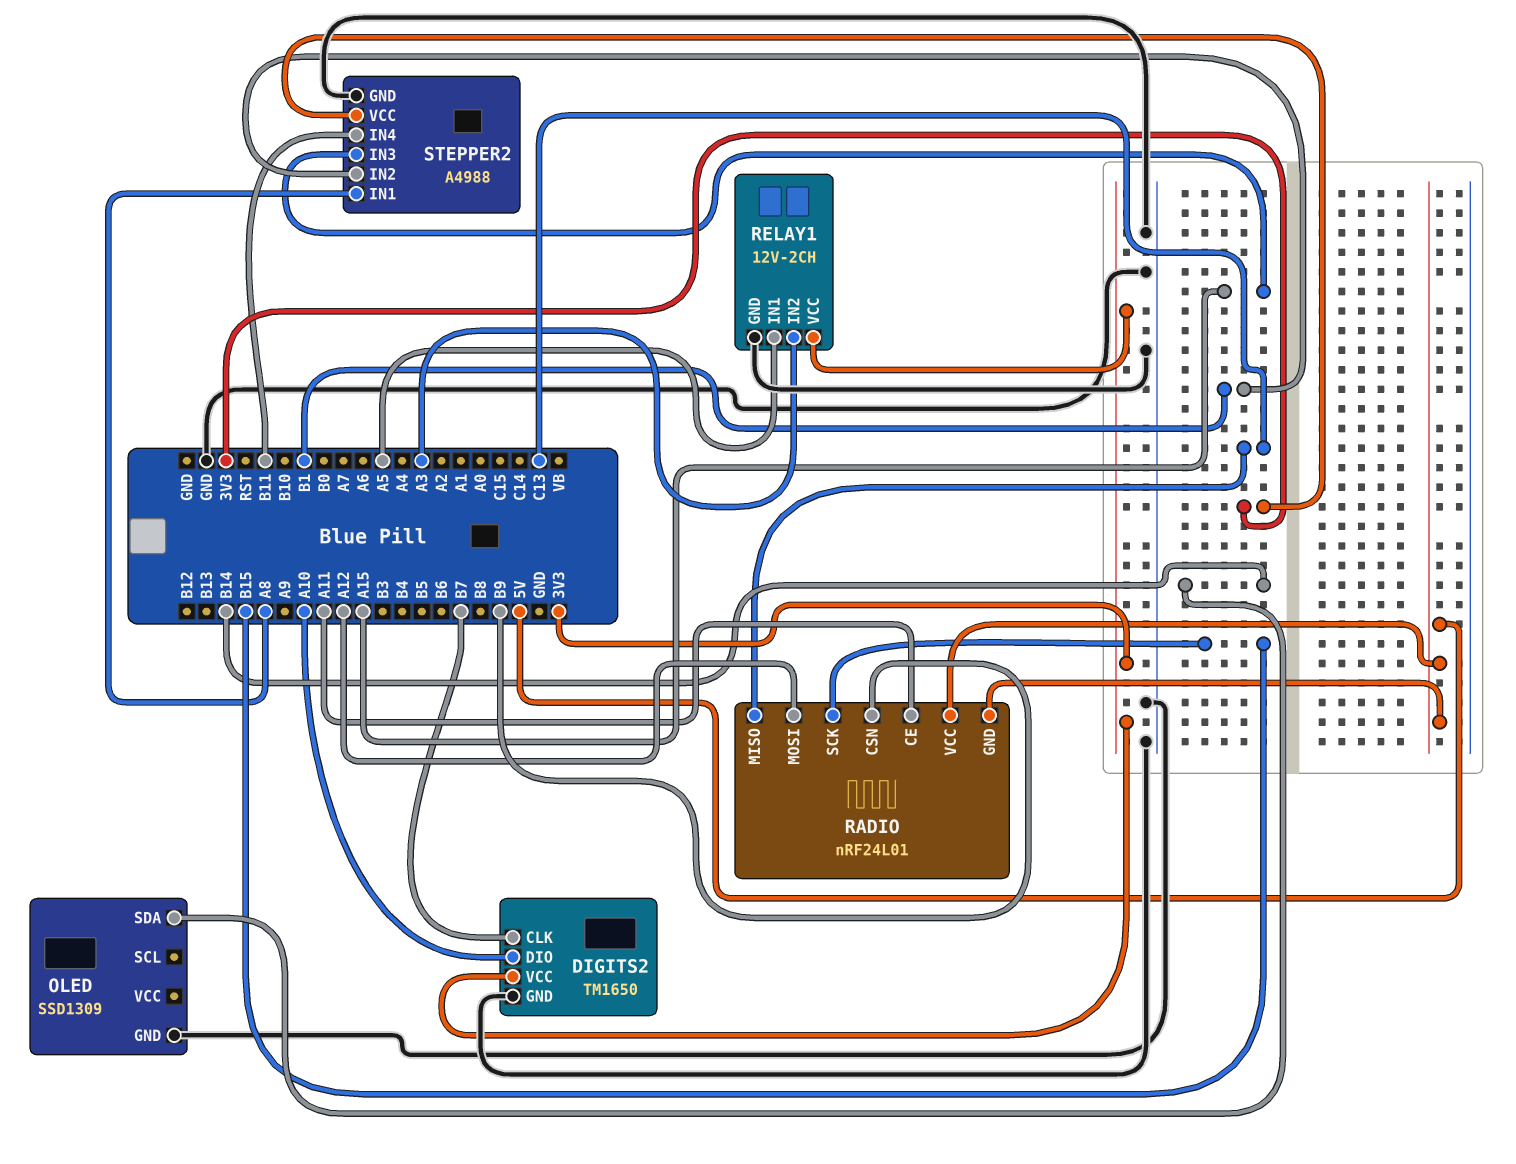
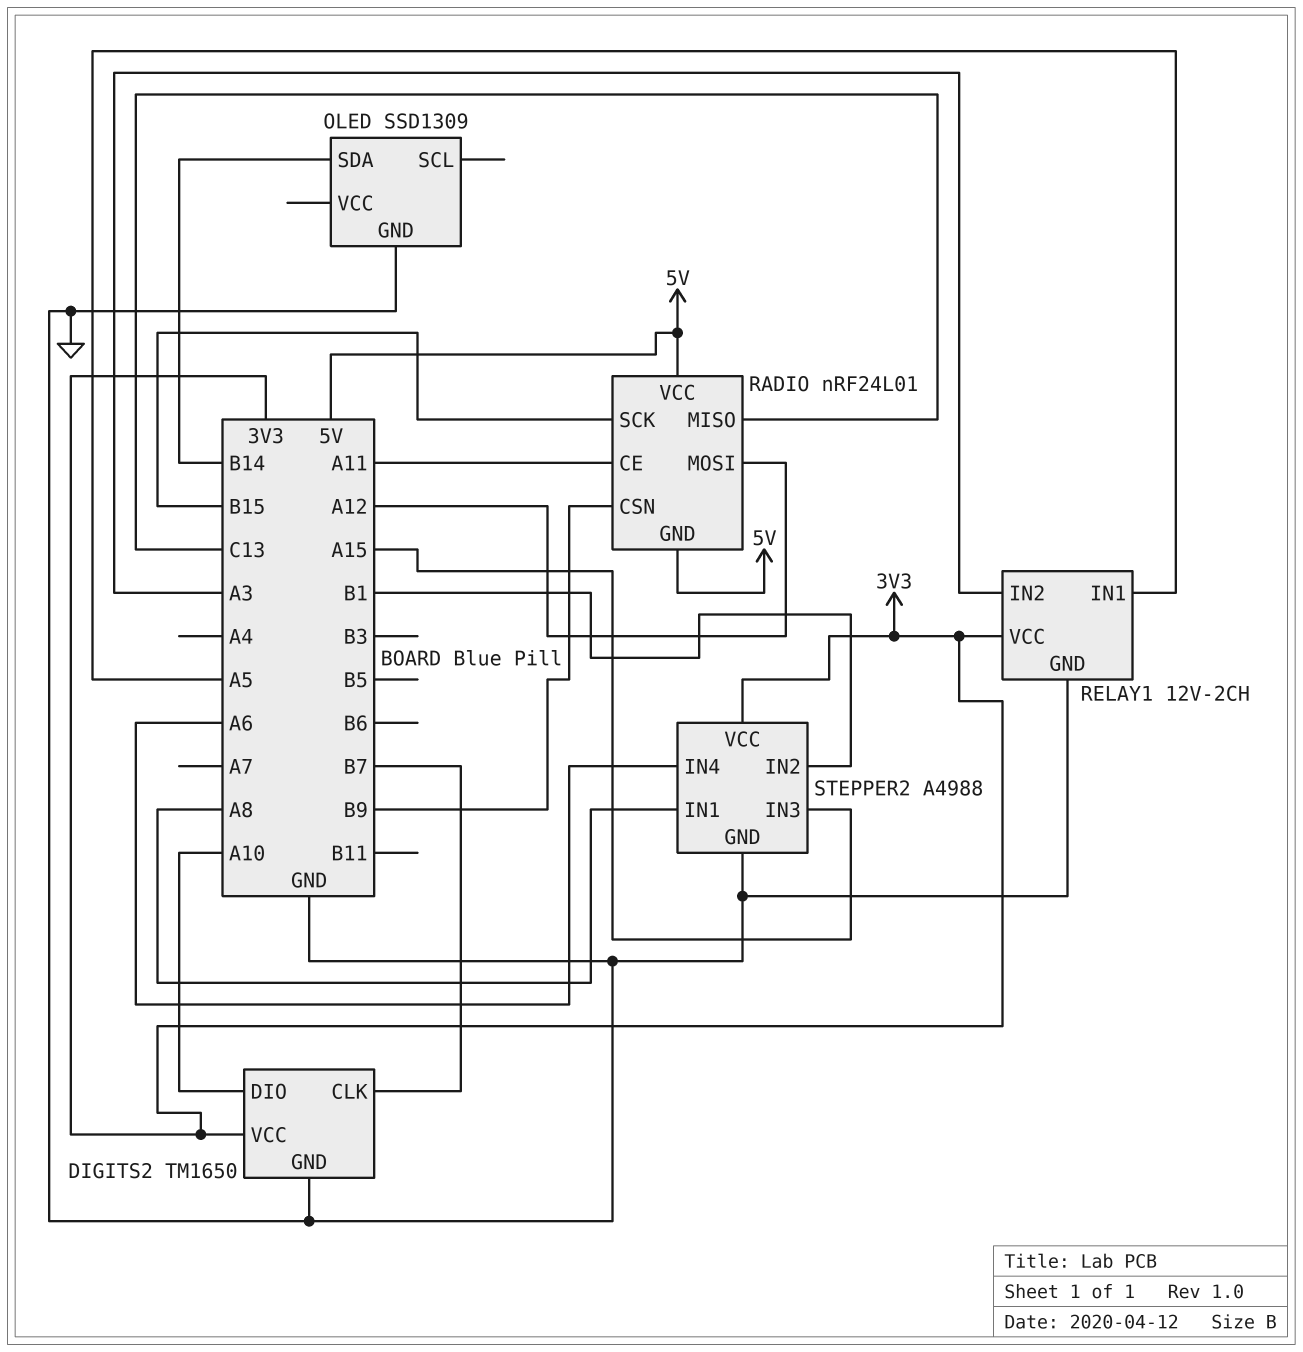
STEPPER2 pin IN4: B11 -> A6

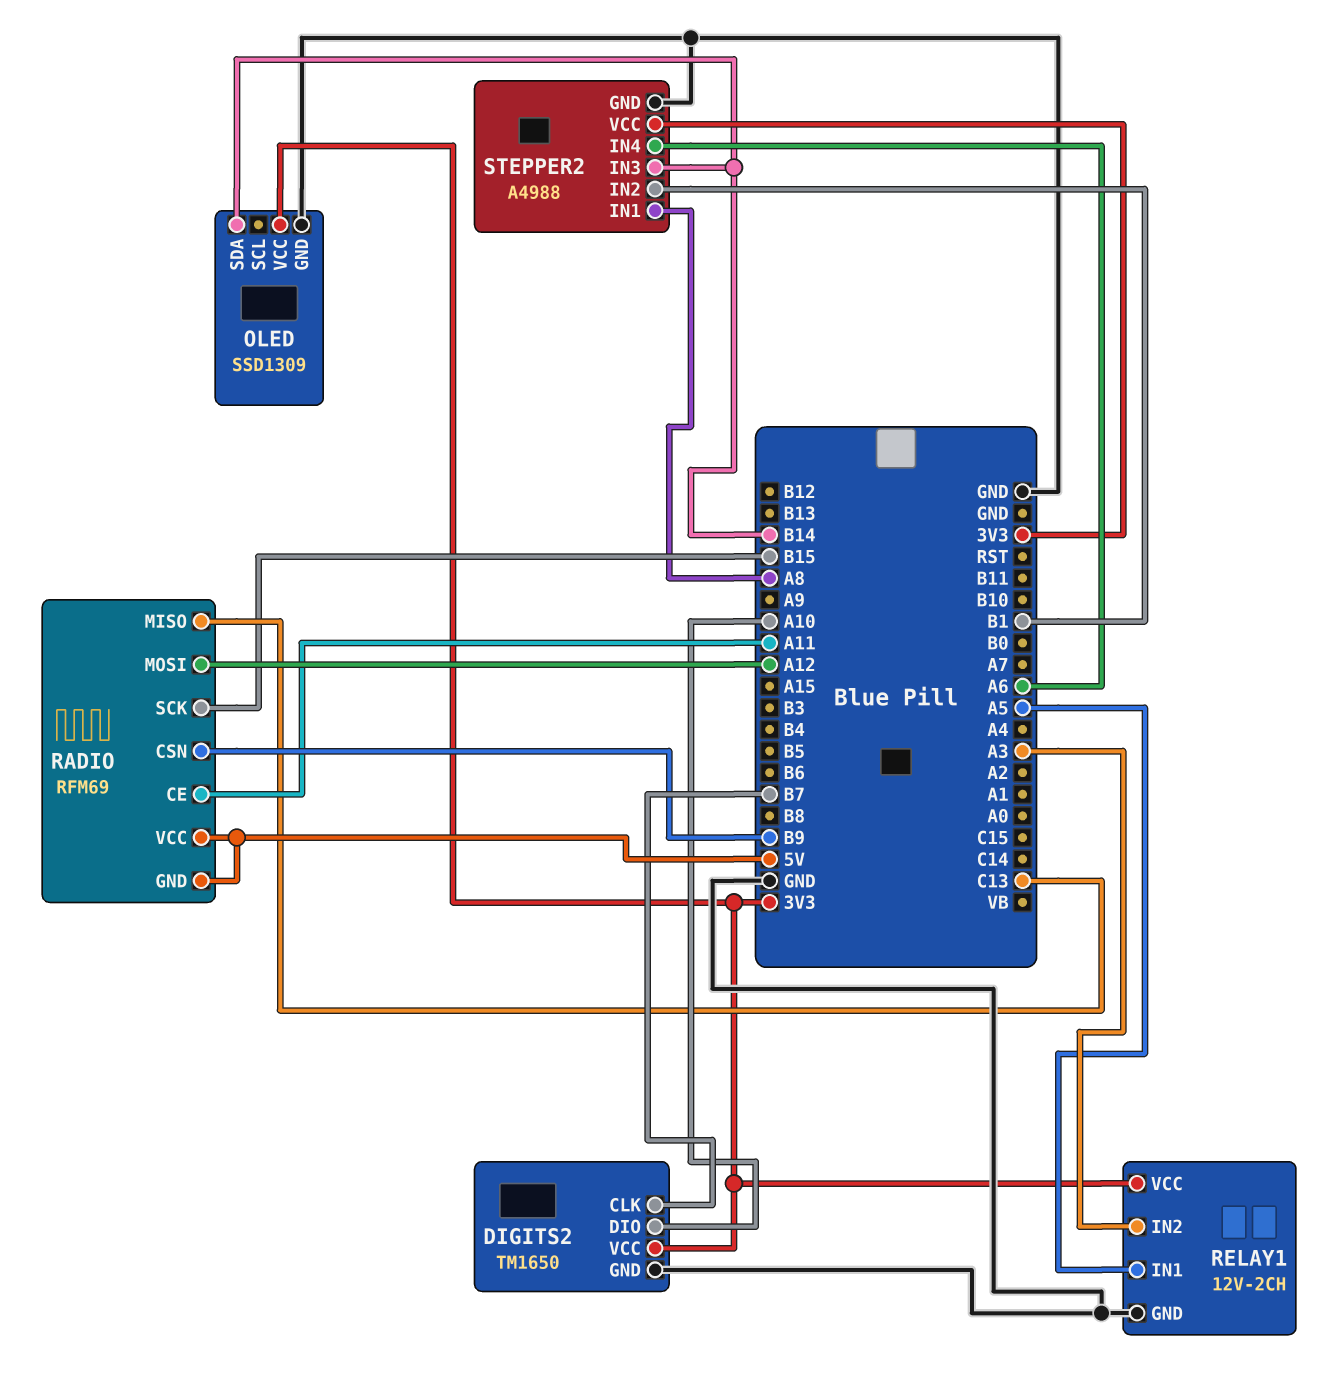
OLED pin VCC: none -> 3V3
RADIO: nRF24L01 -> RFM69
STEPPER2 pin IN3: A15 -> B14

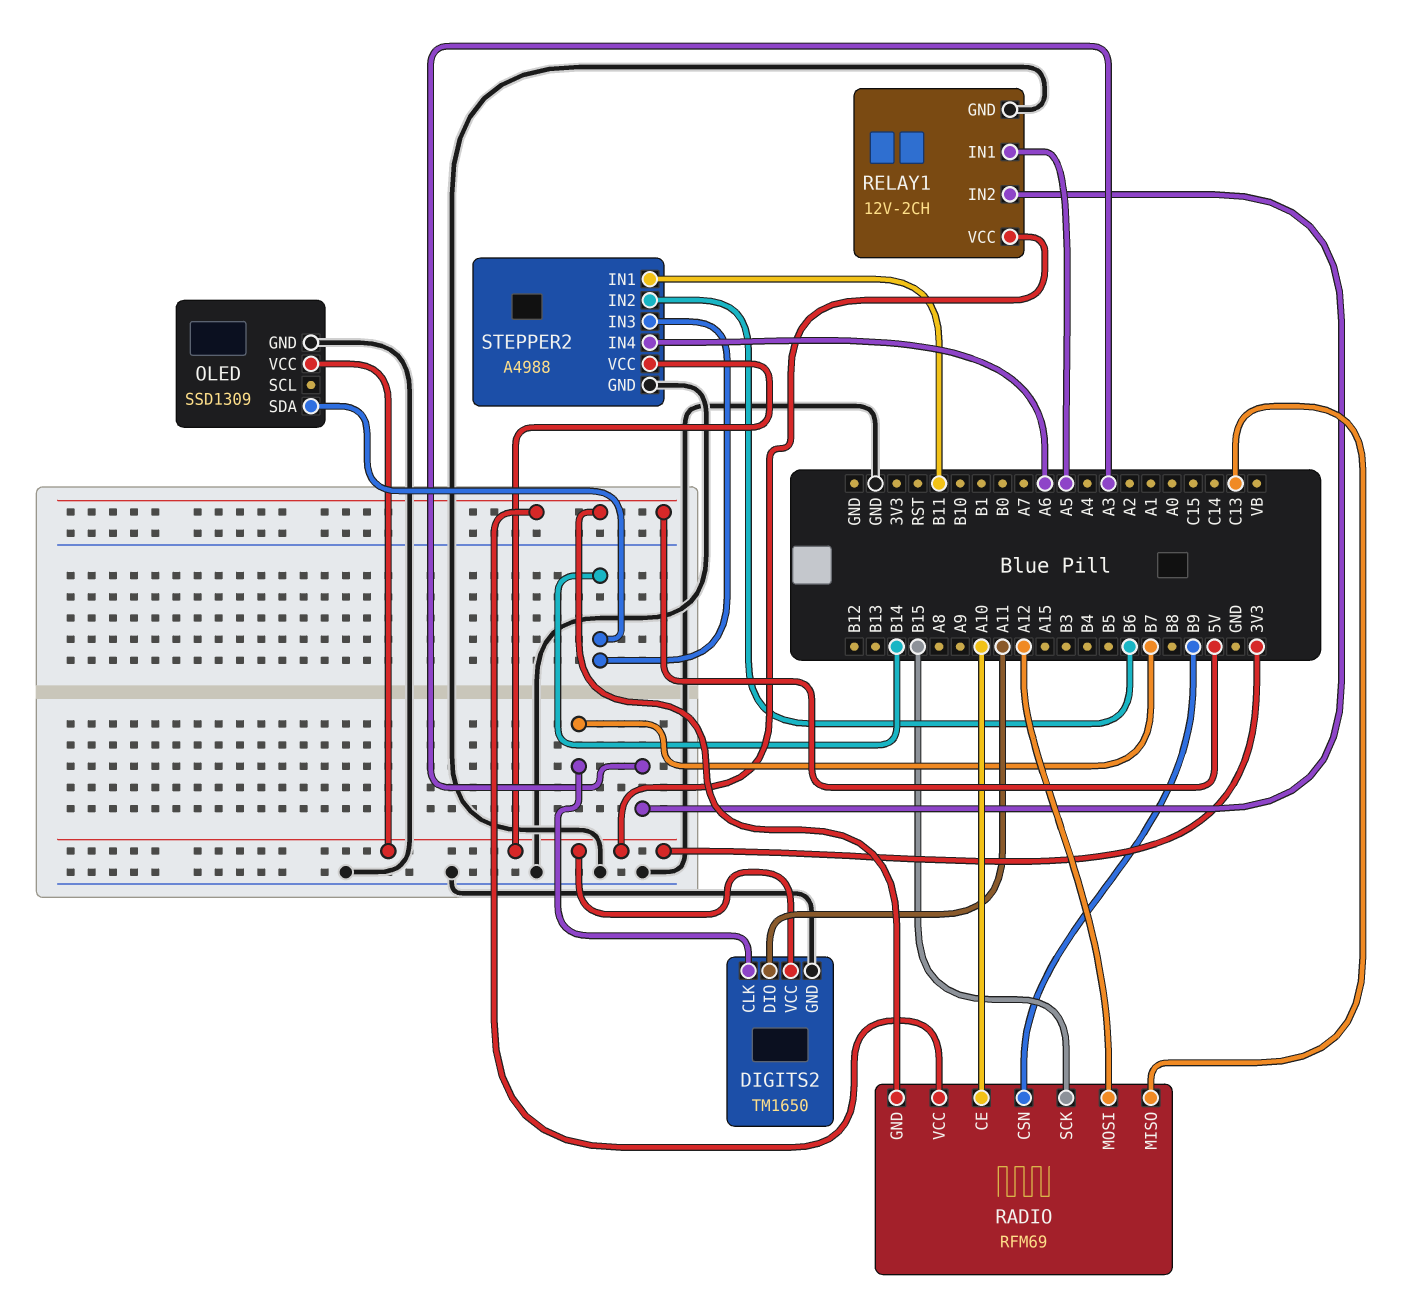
DIGITS2 pin DIO: A10 -> A11
RADIO pin CE: A11 -> A10
STEPPER2 pin IN1: A8 -> B11
STEPPER2 pin IN2: B1 -> B6

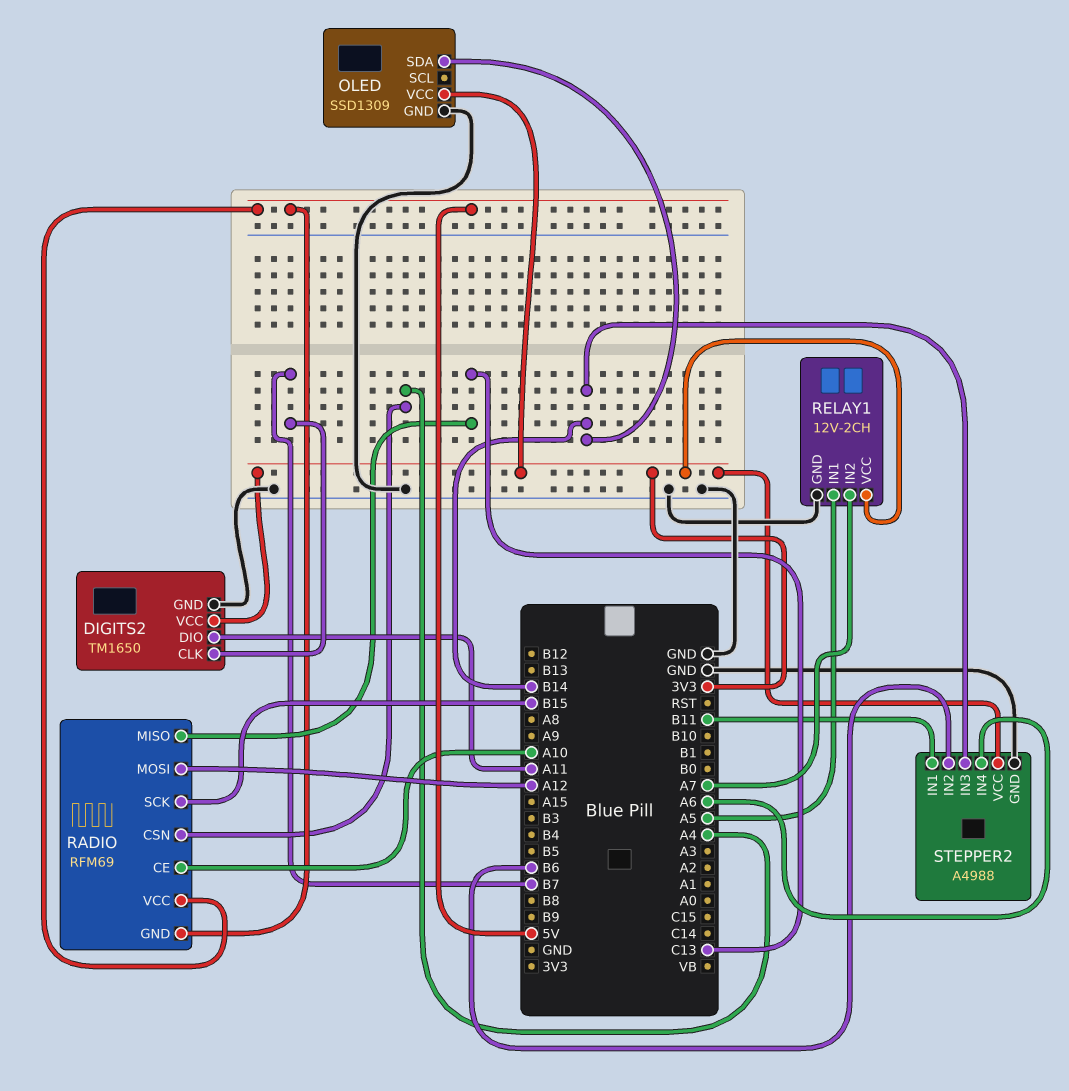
RADIO pin CSN: B9 -> A4
RELAY1 pin IN2: A3 -> A7

